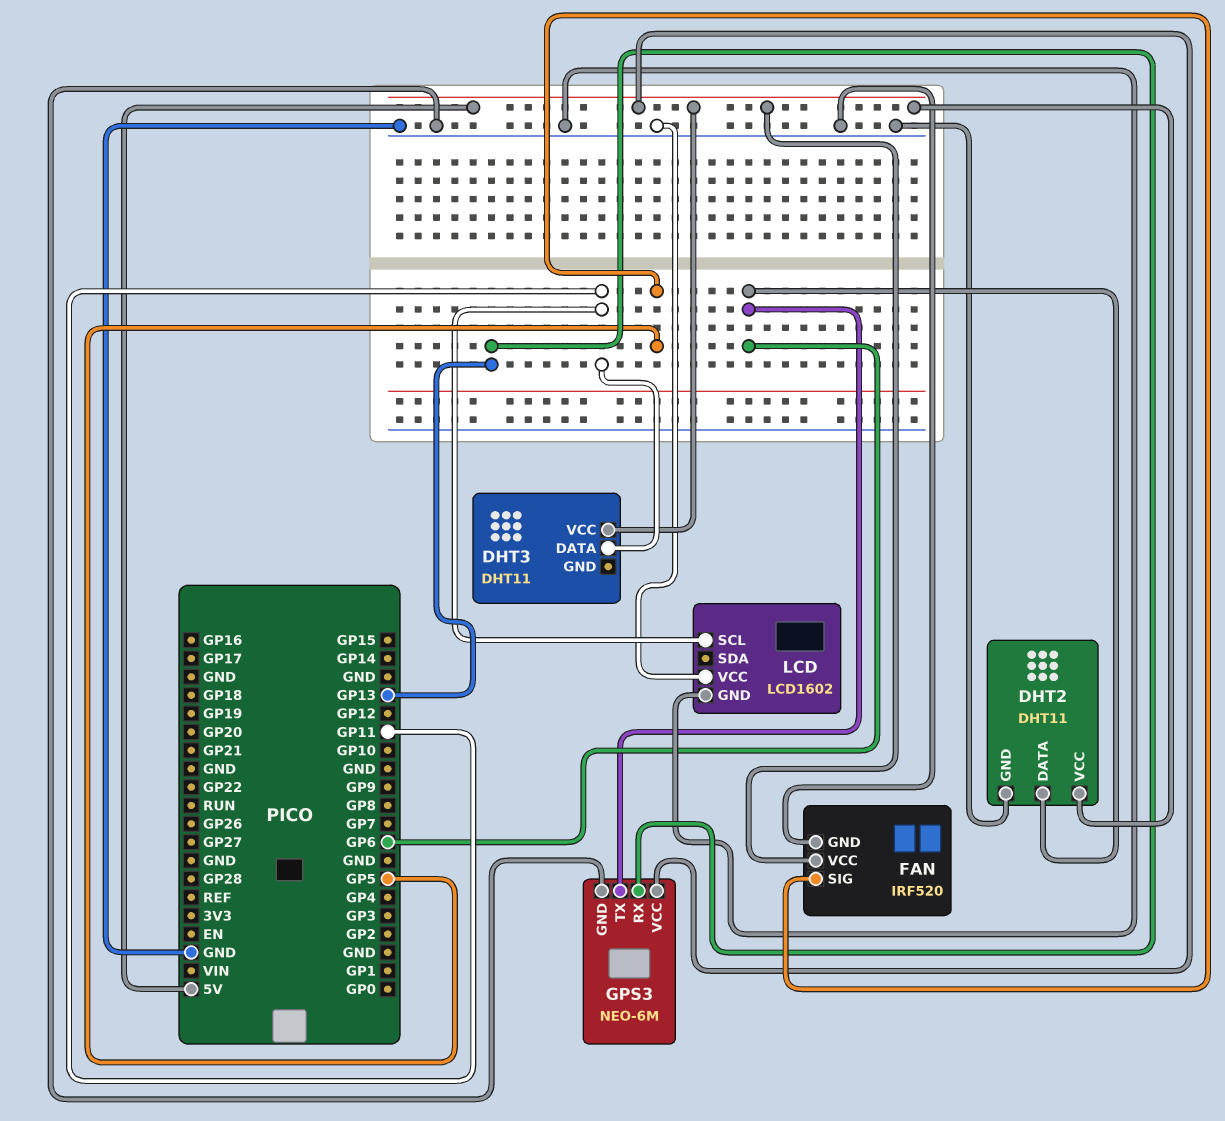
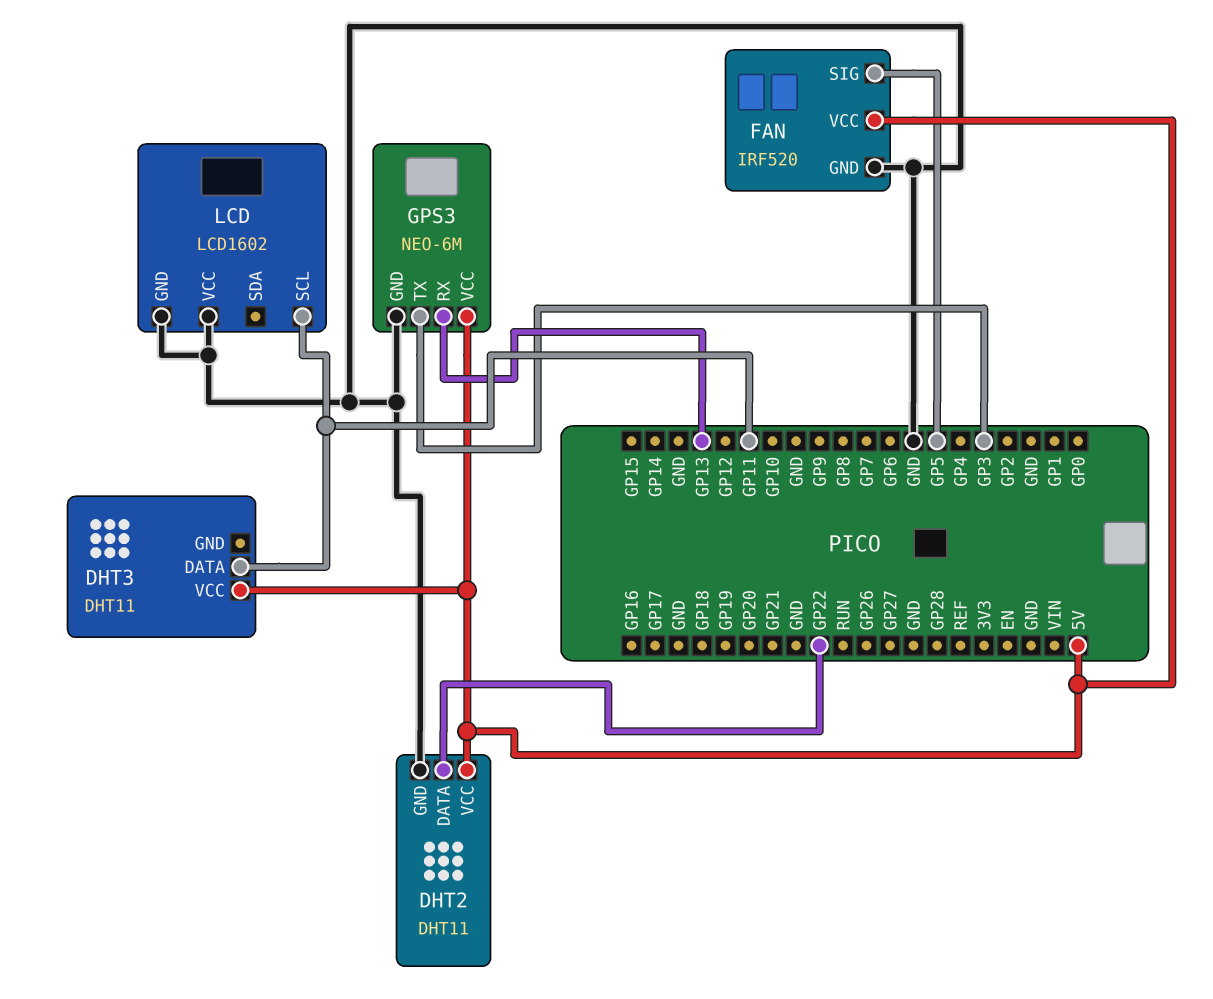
DHT2 pin DATA: GP6 -> GP22
GPS3 pin TX: GP6 -> GP3

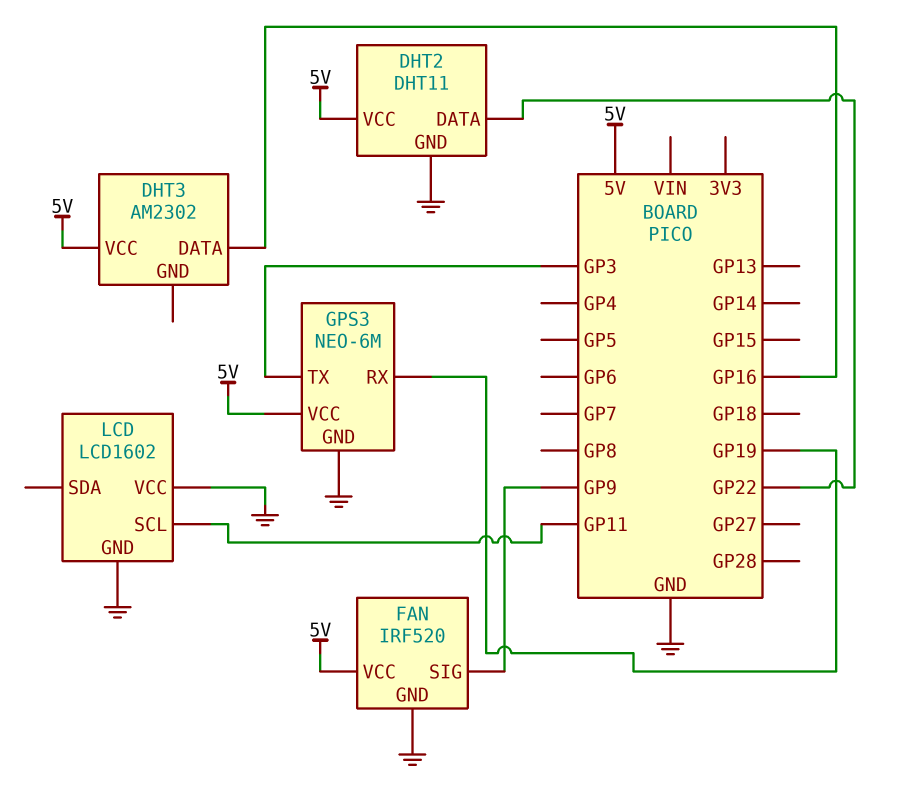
DHT3: DHT11 -> AM2302
DHT3 pin DATA: GP11 -> GP16
FAN pin SIG: GP5 -> GP9
GPS3 pin RX: GP13 -> GP19

